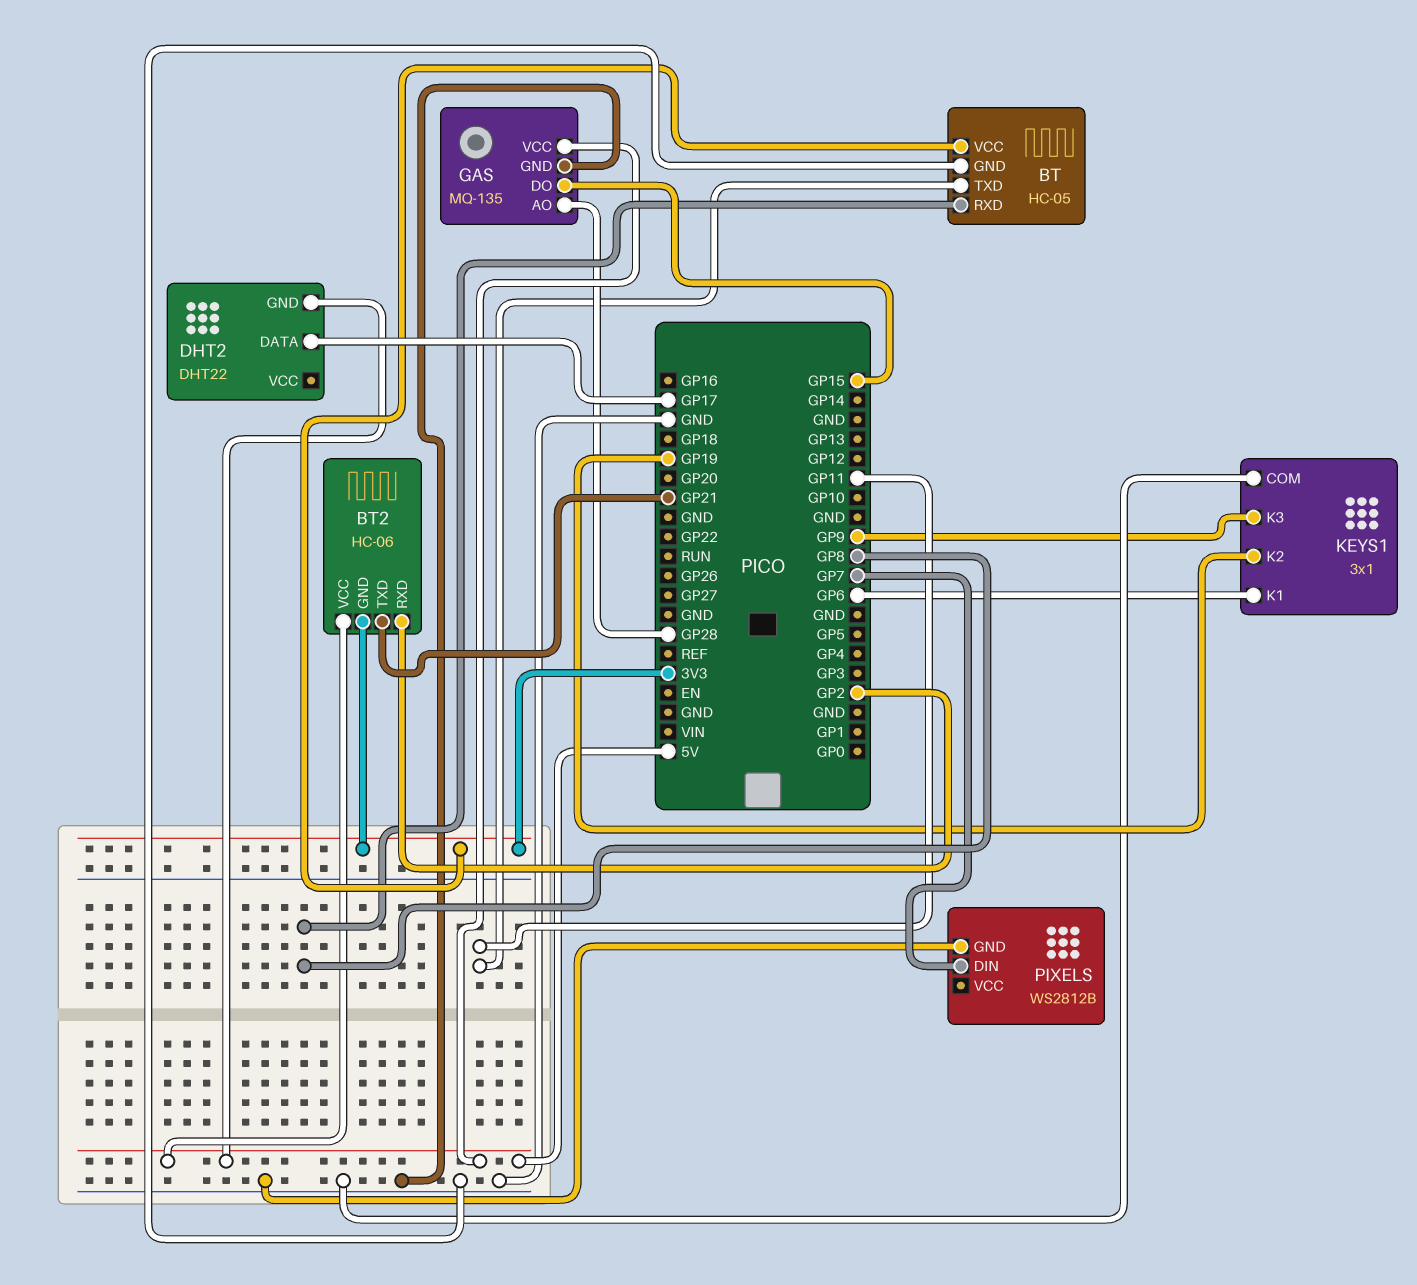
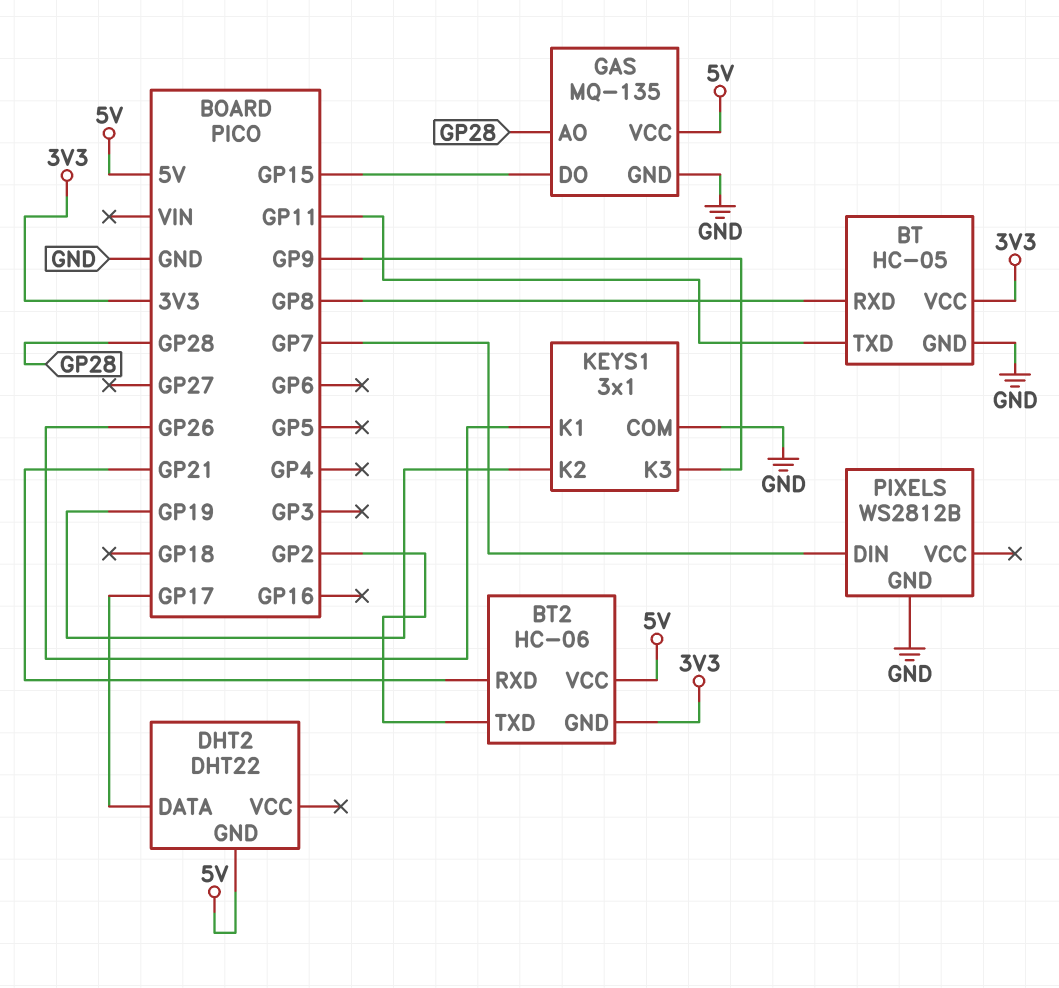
BT2 pin RXD: GP2 -> GP21
BT2 pin TXD: GP21 -> GP2
KEYS1 pin K1: GP6 -> GP26

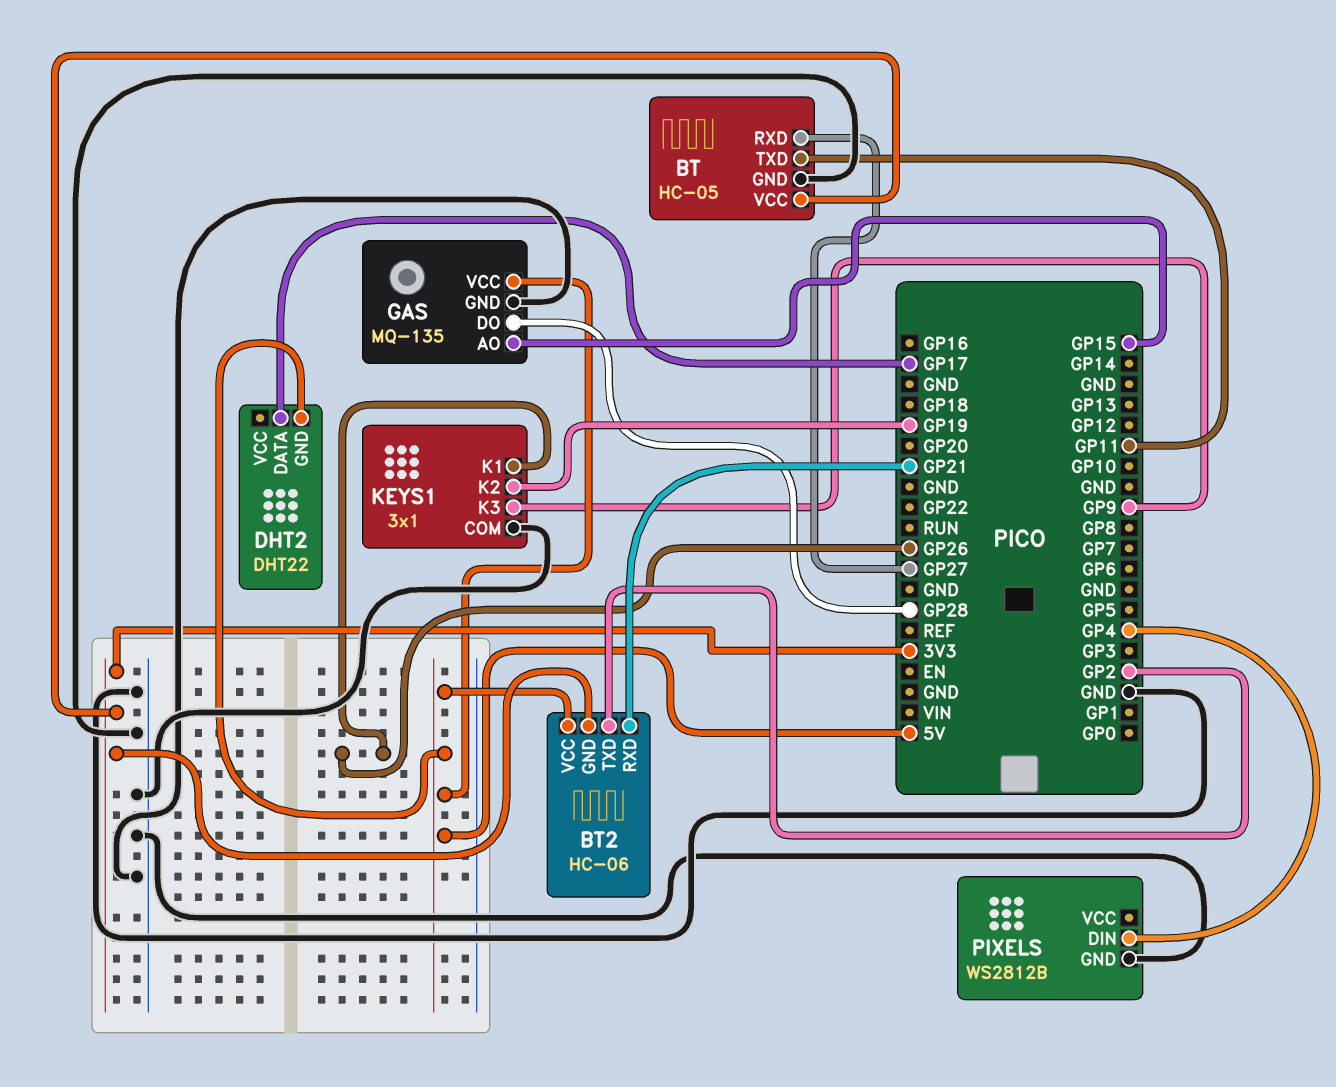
BT pin RXD: GP8 -> GP27
GAS pin AO: GP28 -> GP15
GAS pin DO: GP15 -> GP28
PIXELS pin DIN: GP7 -> GP4

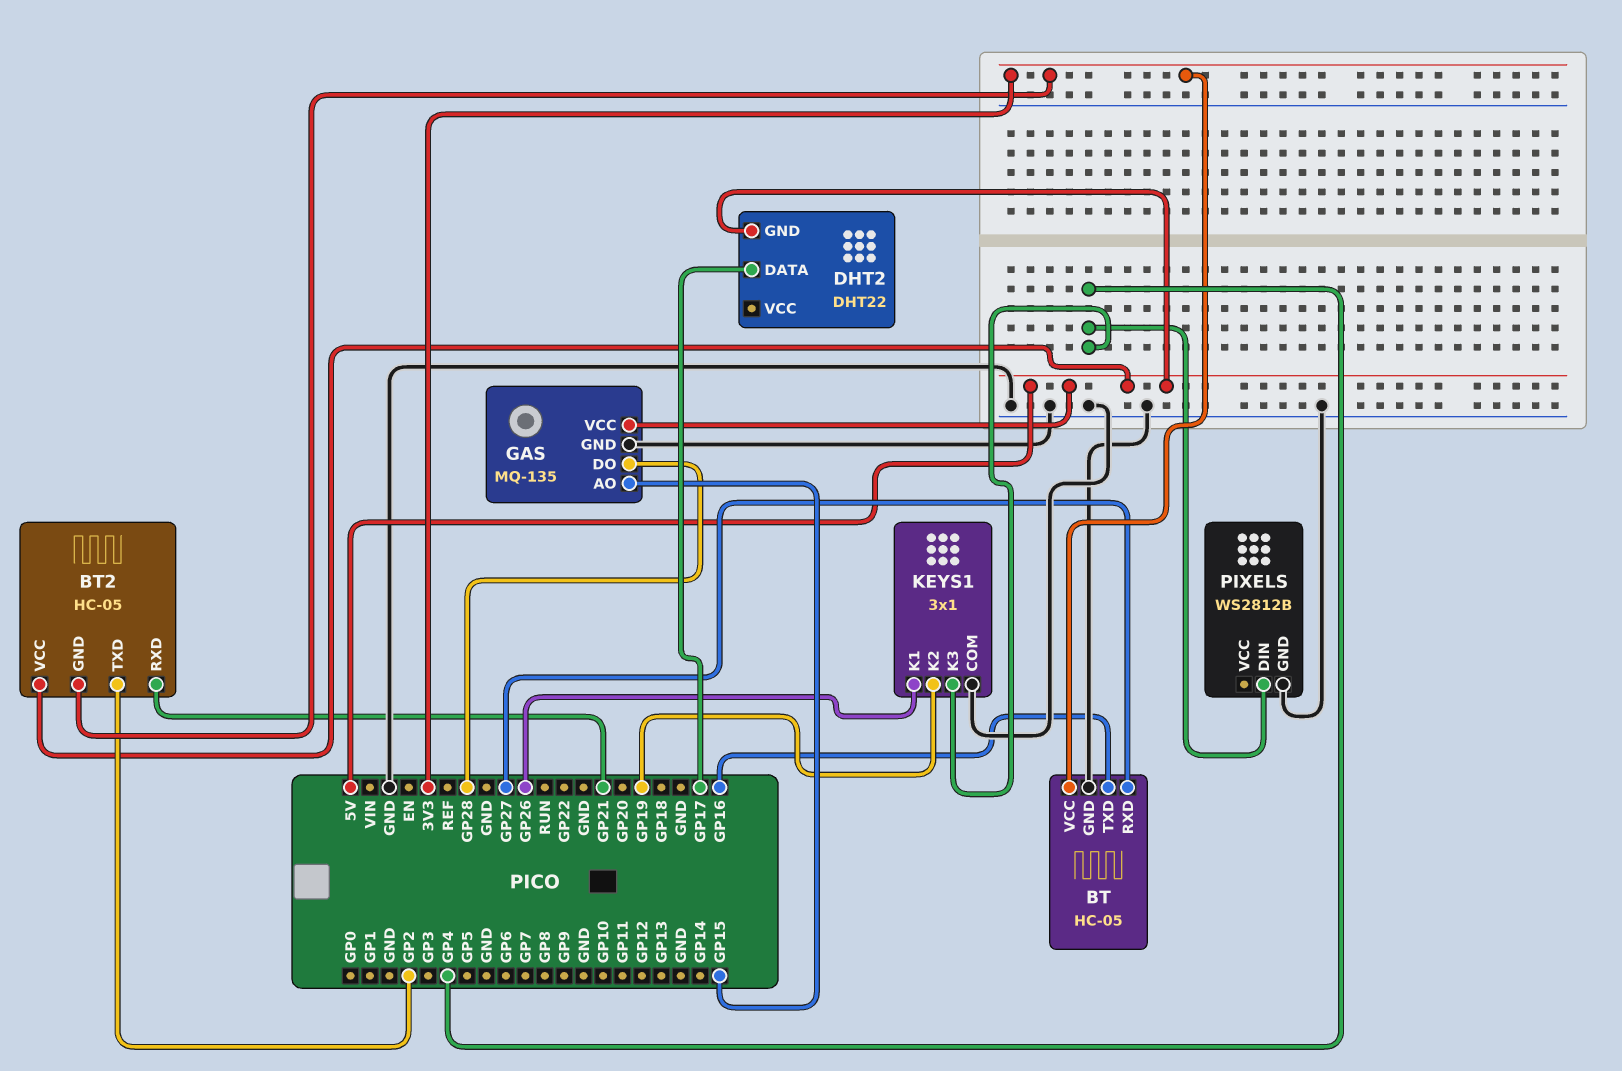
BT pin TXD: GP11 -> GP16
BT2: HC-06 -> HC-05
KEYS1 pin K3: GP9 -> GP4

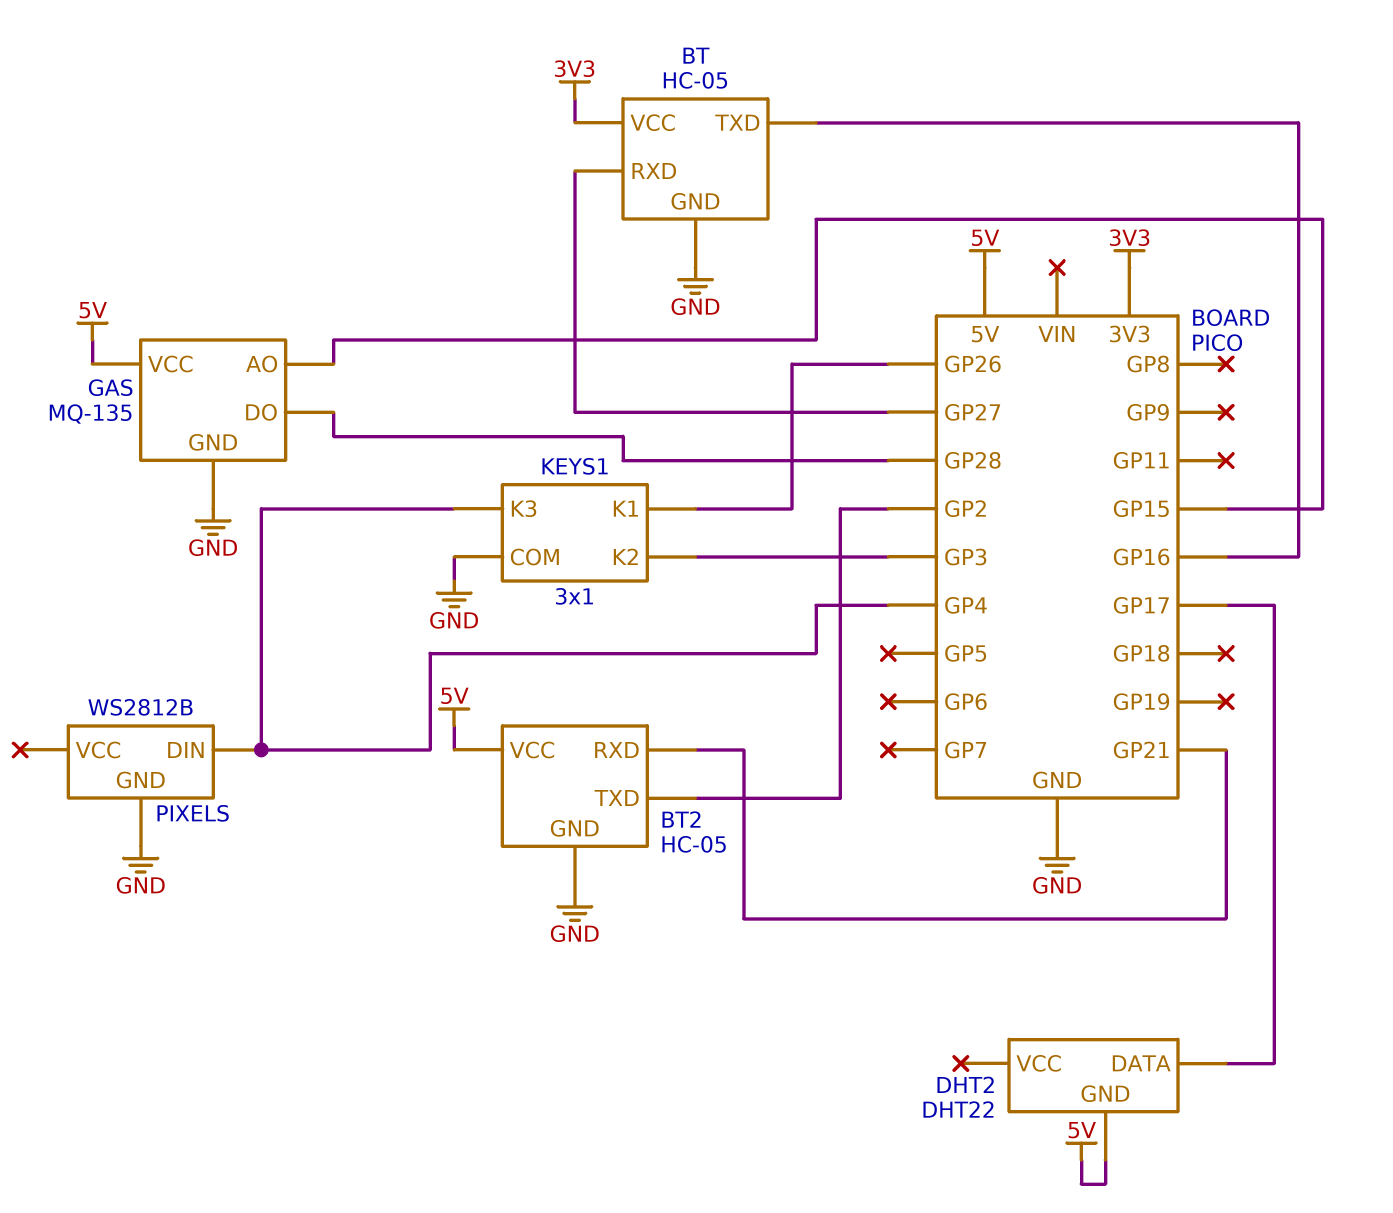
BT2 pin GND: 3V3 -> GND
KEYS1 pin K2: GP19 -> GP3

